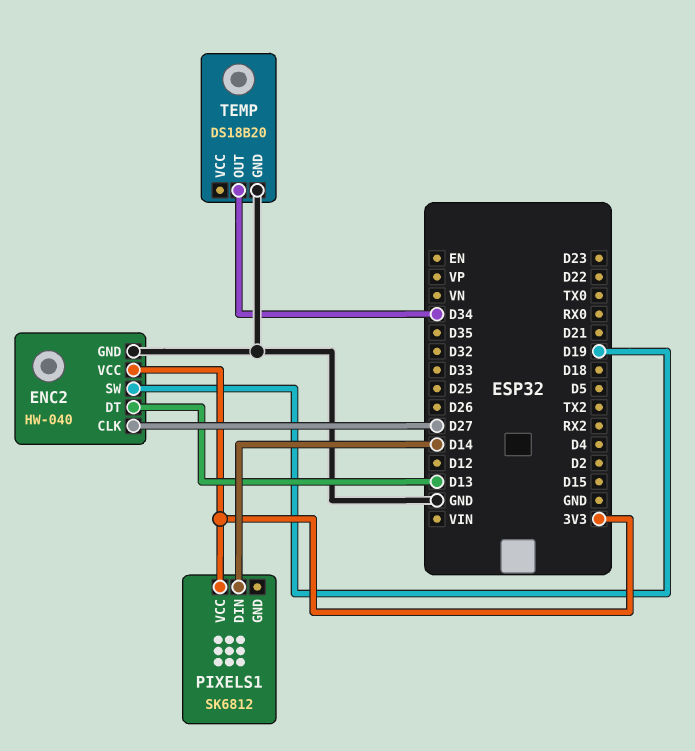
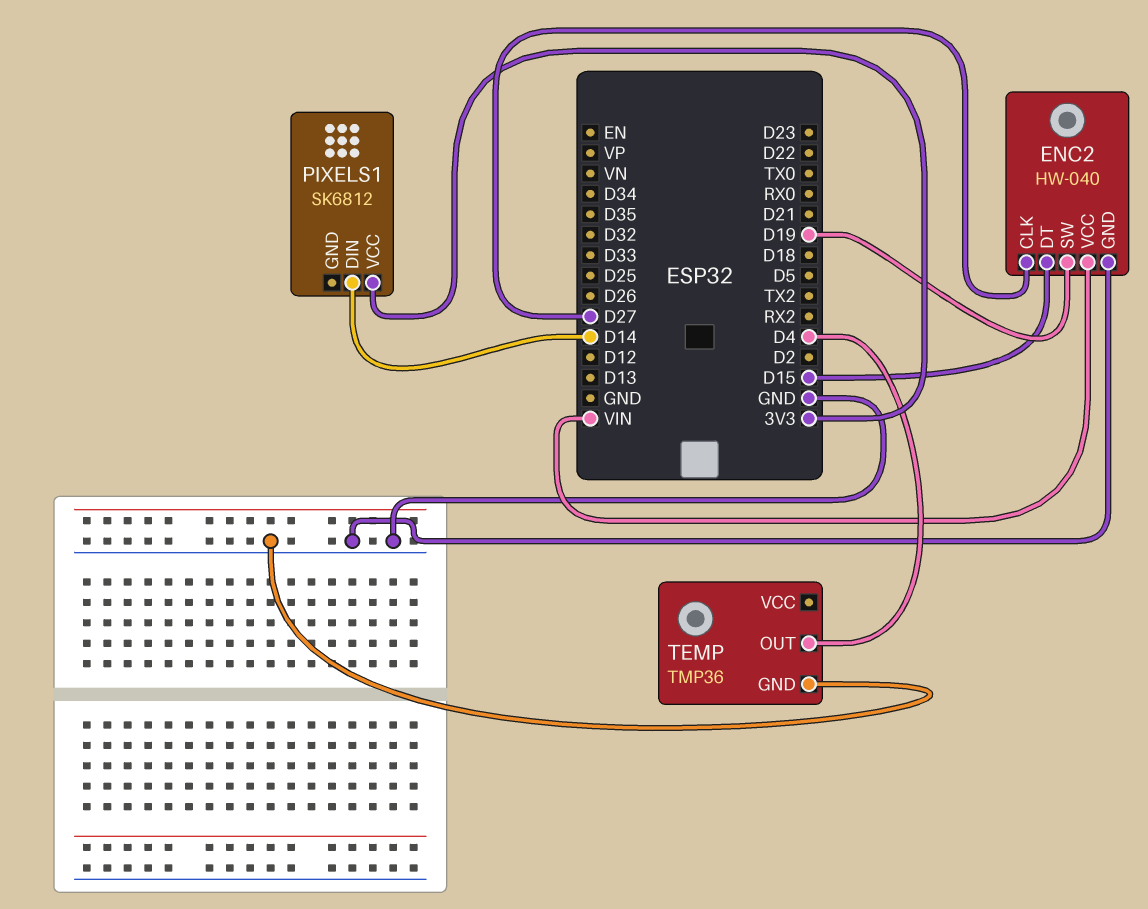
ENC2 pin DT: D13 -> D15
ENC2 pin VCC: 3V3 -> VIN
TEMP: DS18B20 -> TMP36
TEMP pin OUT: D34 -> D4

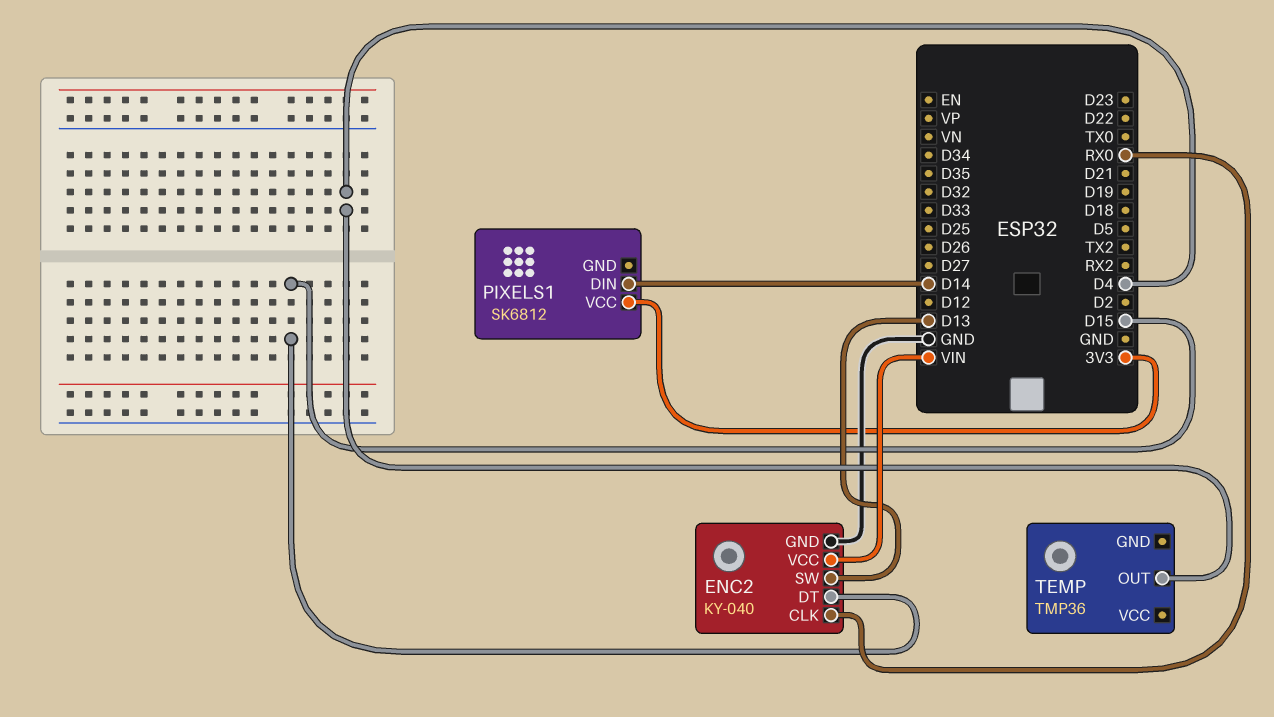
ENC2: HW-040 -> KY-040
ENC2 pin CLK: D27 -> RX0
ENC2 pin SW: D19 -> D13
TEMP pin GND: GND -> none

